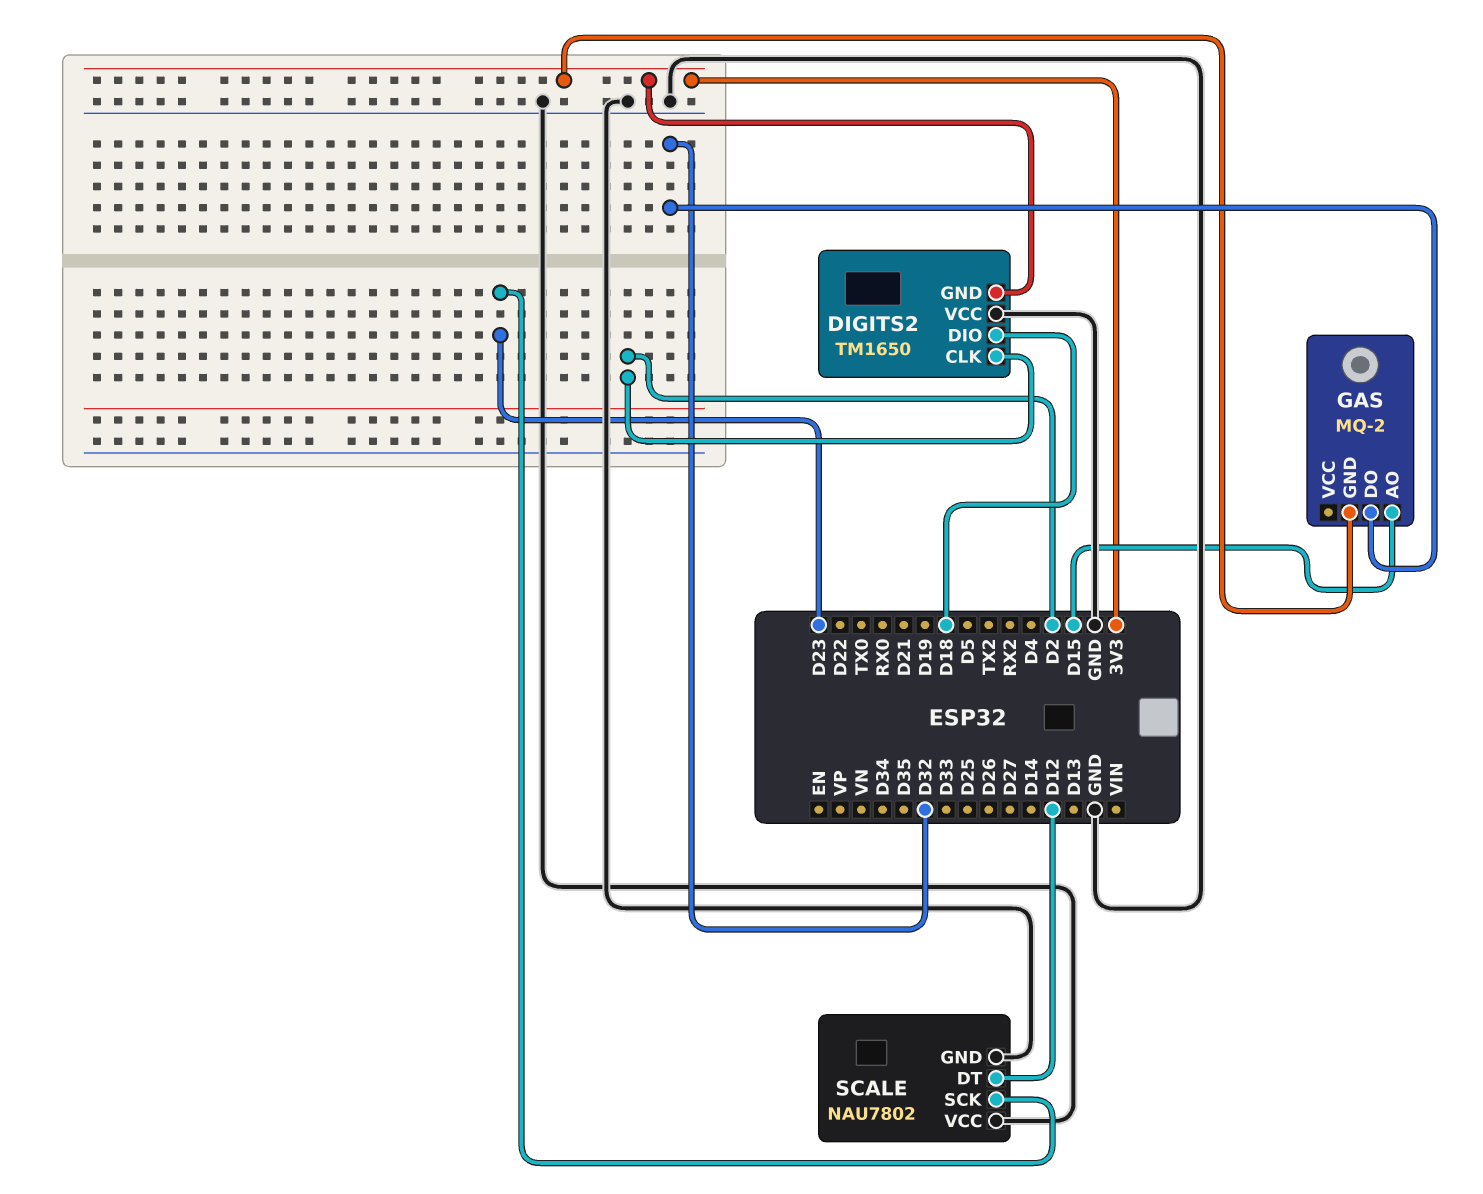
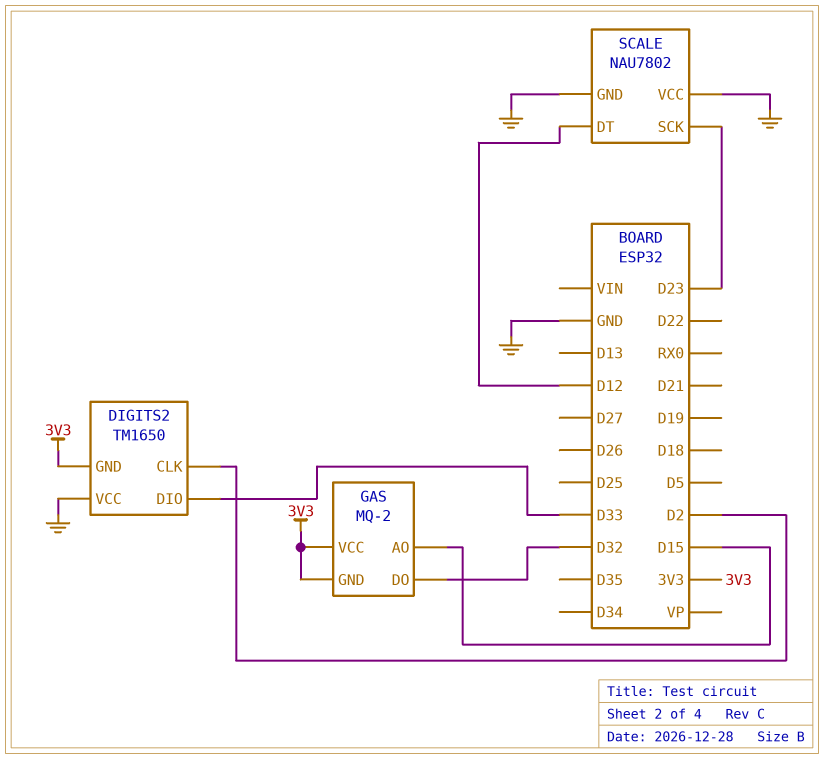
DIGITS2 pin DIO: D18 -> D33
GAS pin VCC: none -> 3V3

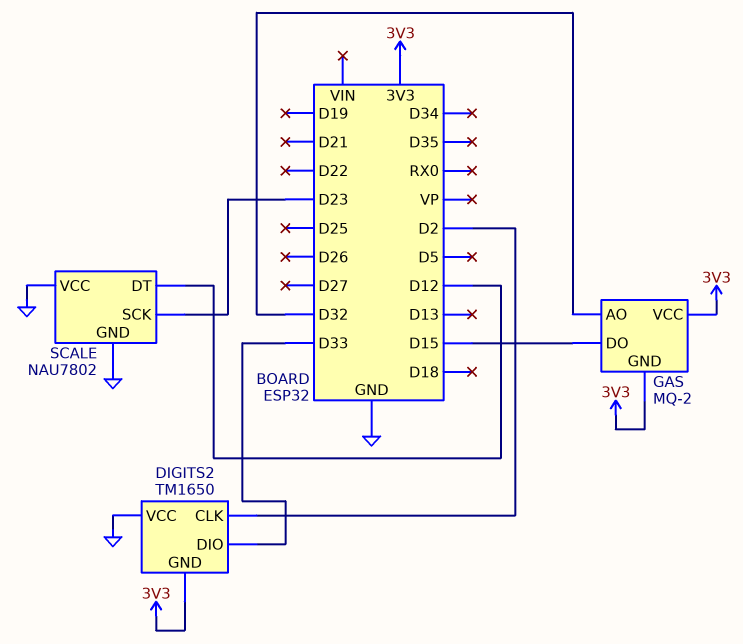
GAS pin AO: D15 -> D32
GAS pin DO: D32 -> D15

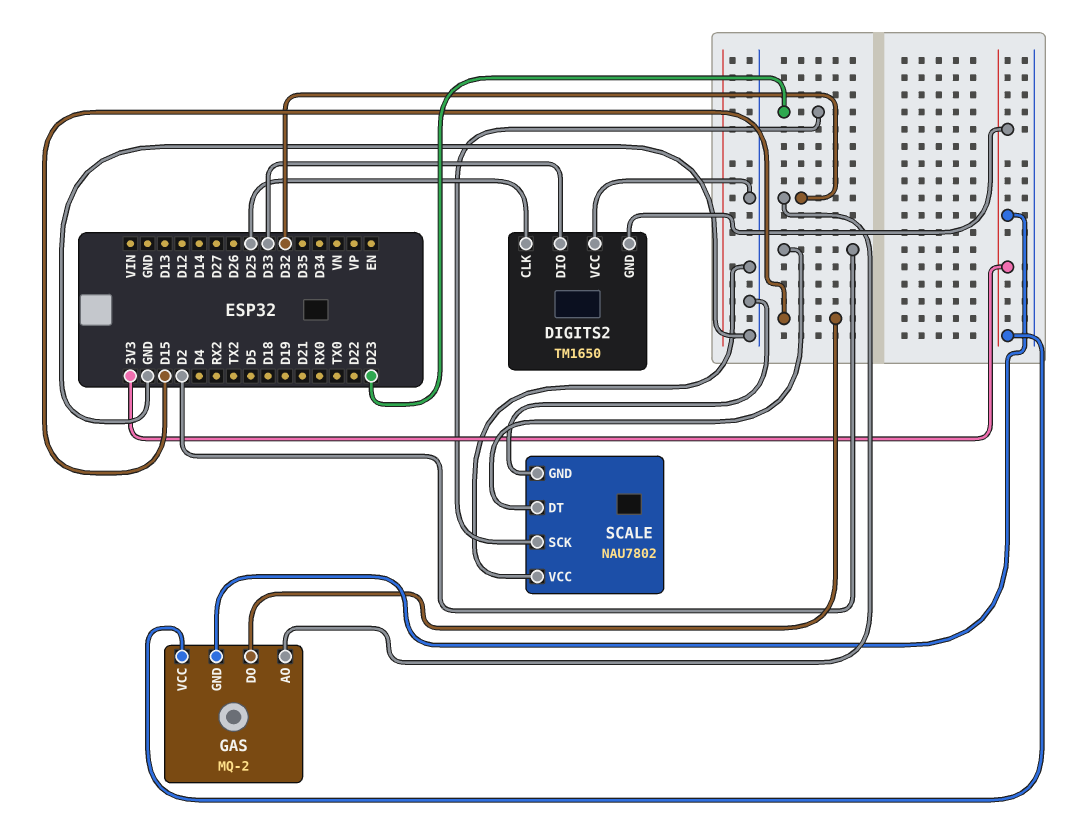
DIGITS2 pin CLK: D2 -> D25
SCALE pin DT: D12 -> D2

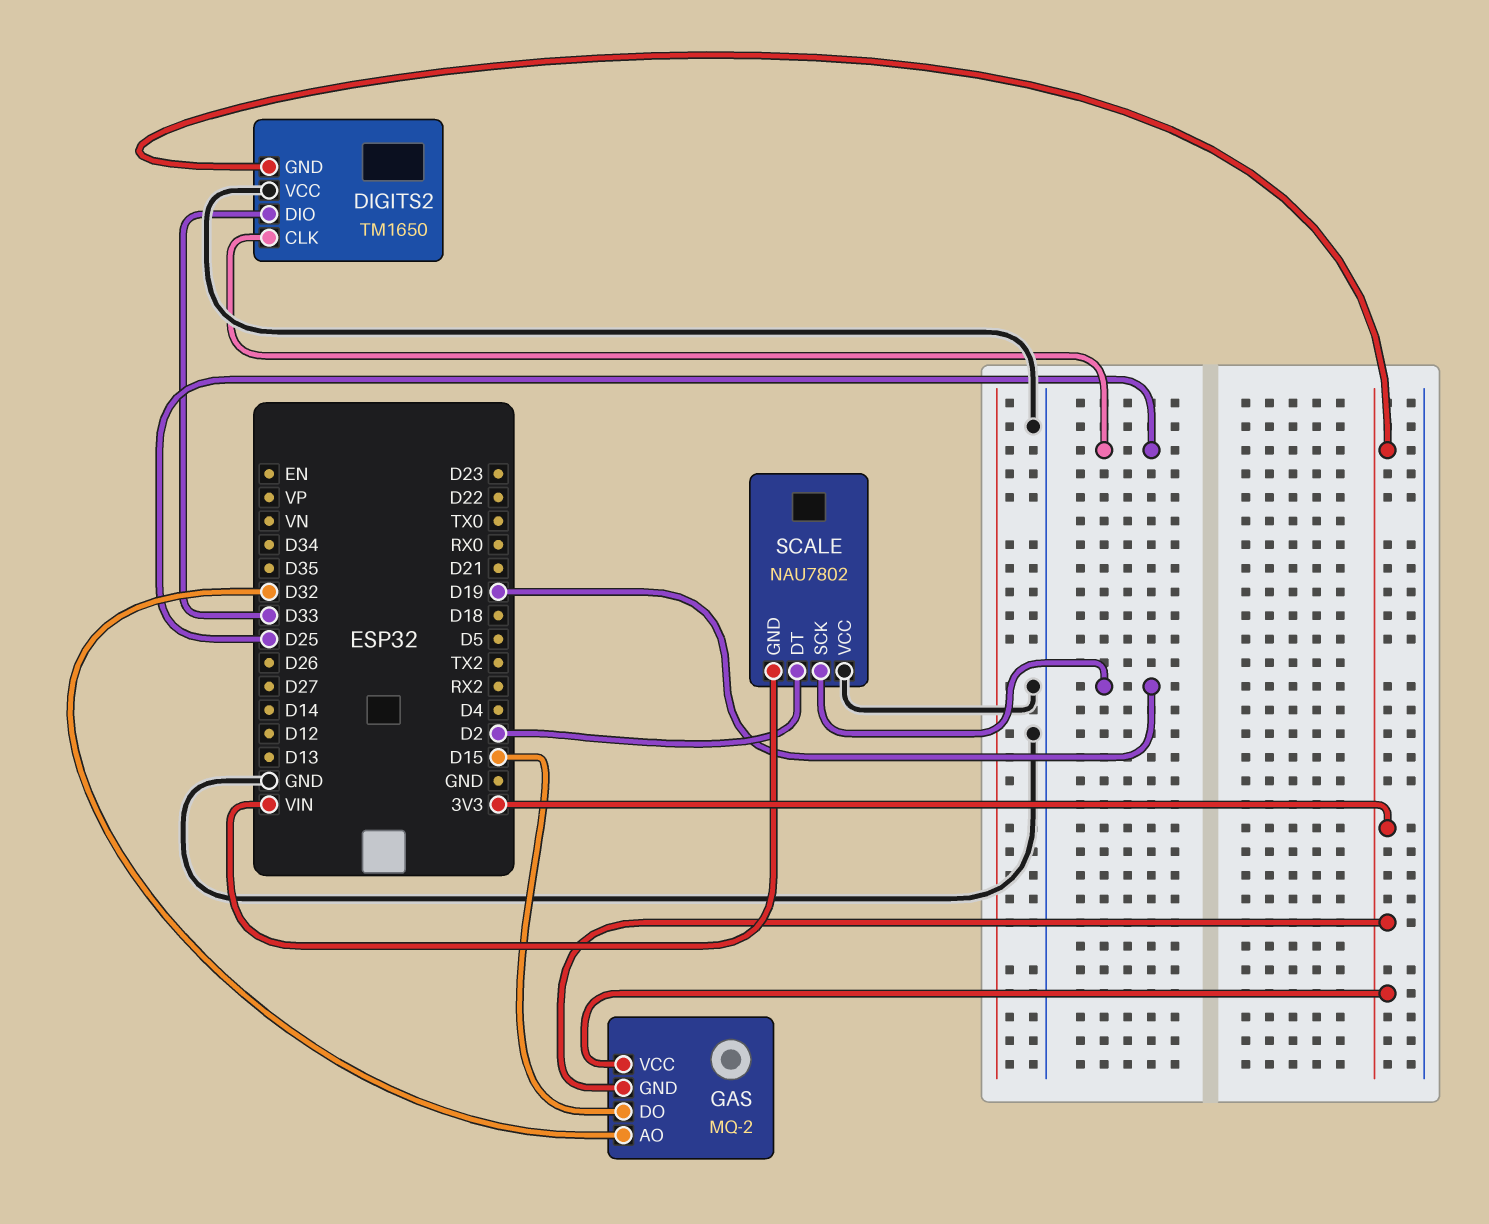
SCALE pin GND: GND -> VIN
SCALE pin SCK: D23 -> D19

